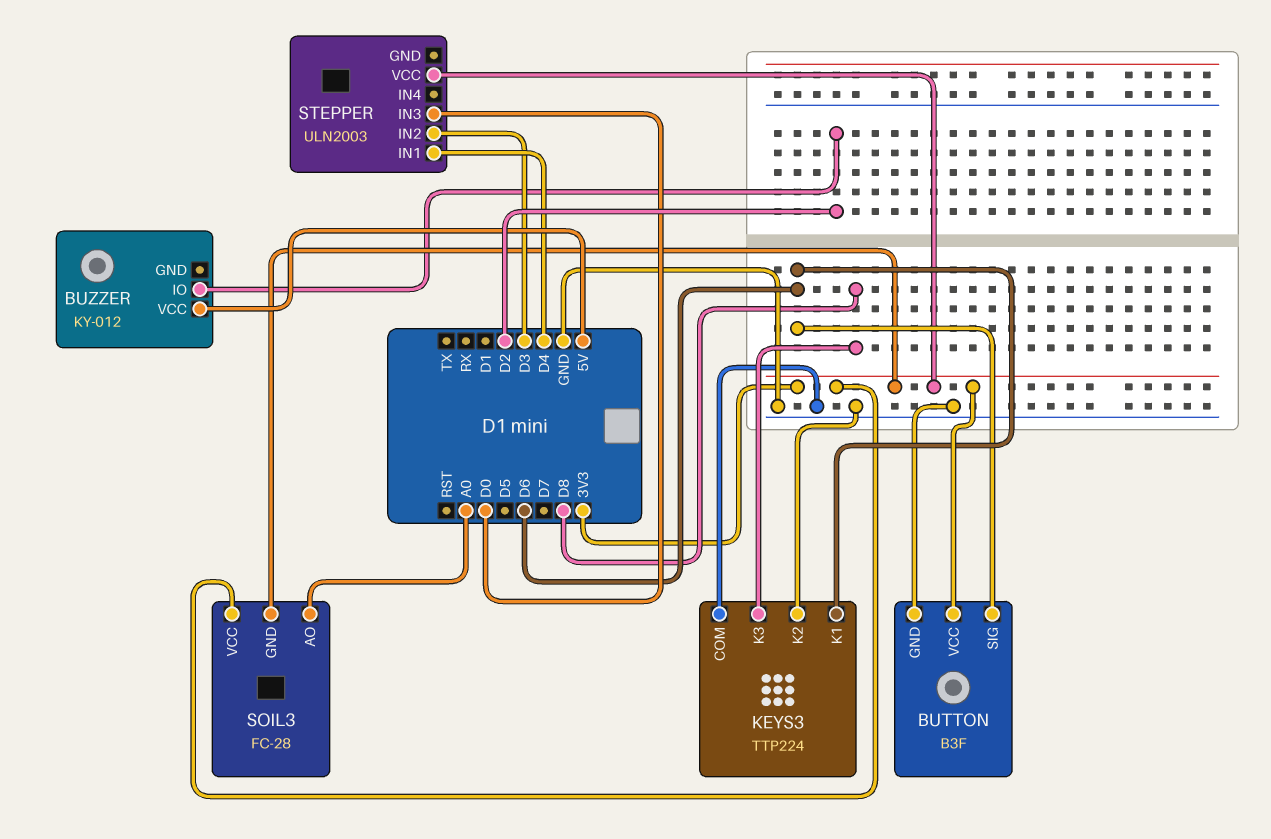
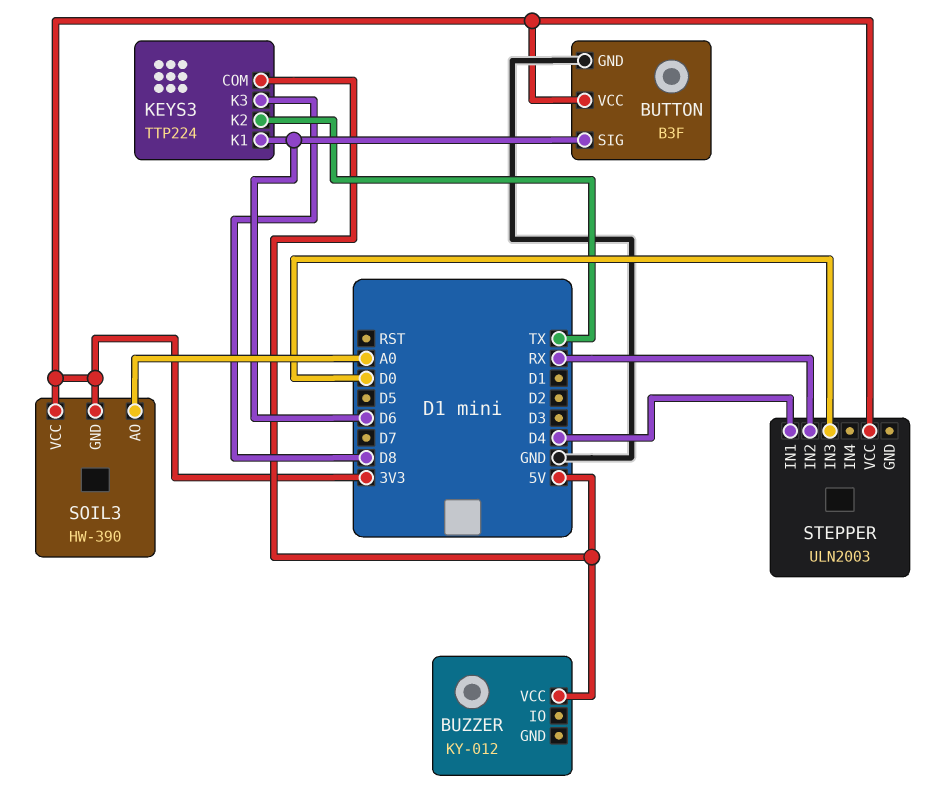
BUZZER pin IO: D2 -> none
KEYS3 pin COM: GND -> 5V
KEYS3 pin K2: GND -> TX
SOIL3: FC-28 -> HW-390
STEPPER pin IN2: D3 -> RX

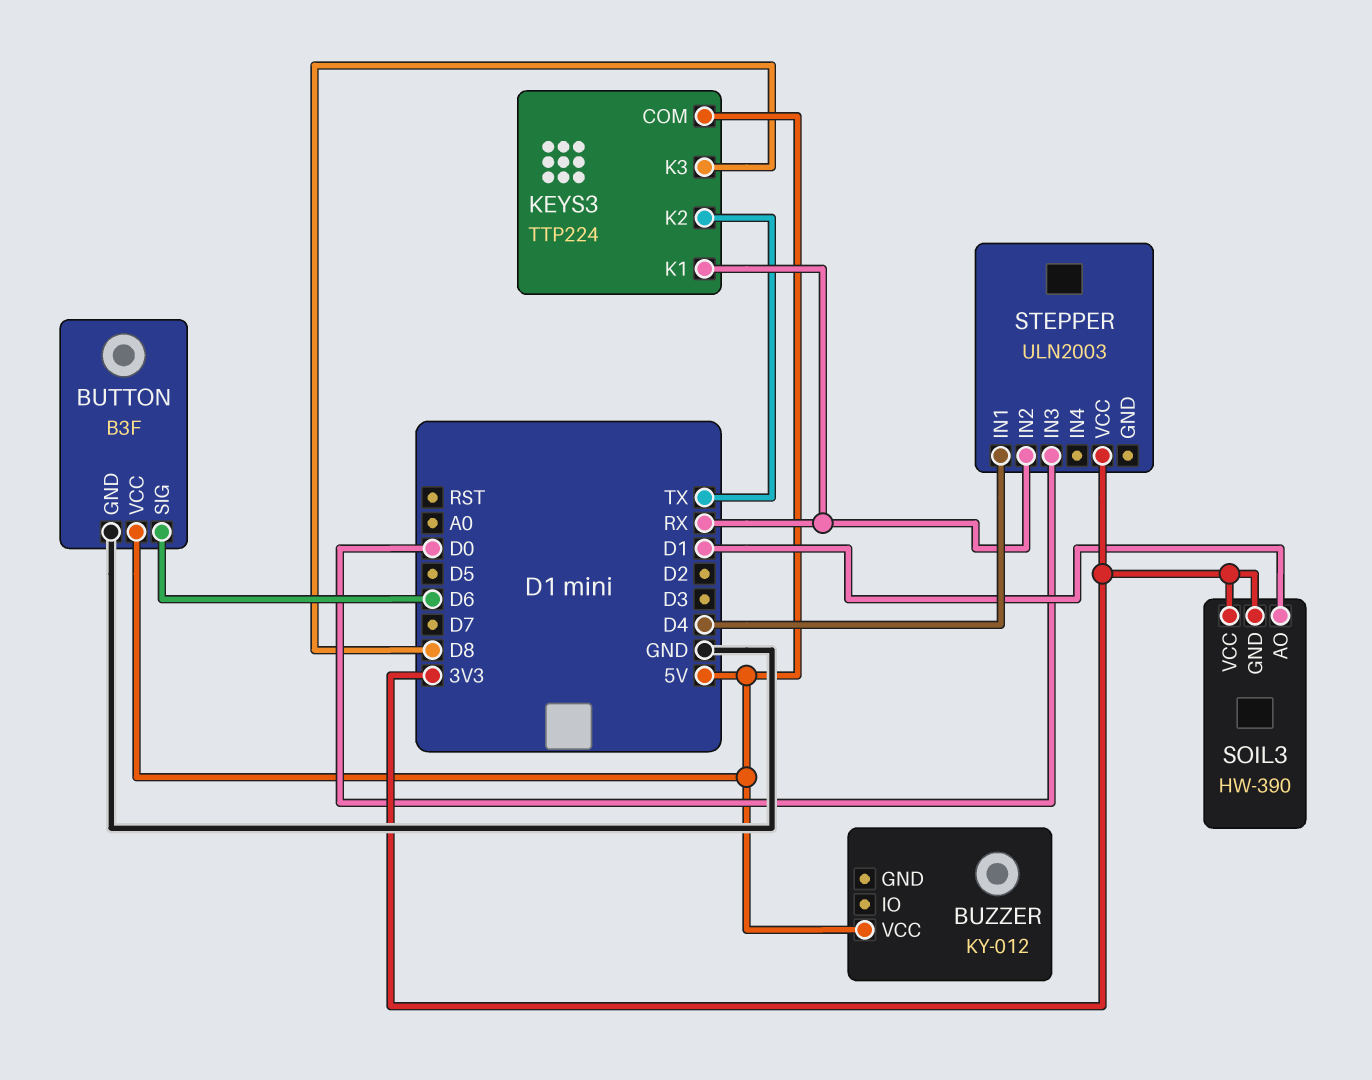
BUTTON pin VCC: 3V3 -> 5V
KEYS3 pin K1: D6 -> RX
SOIL3 pin AO: A0 -> D1

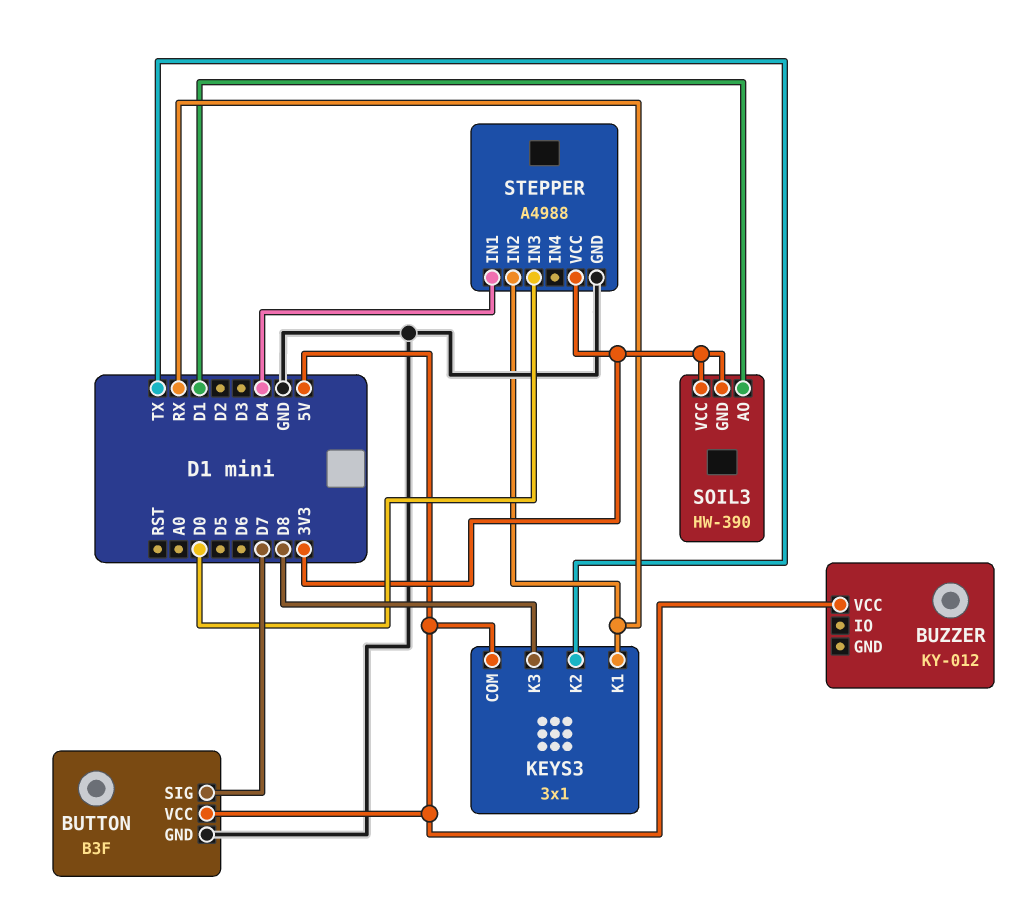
BUTTON pin SIG: D6 -> D7
KEYS3: TTP224 -> 3x1
STEPPER: ULN2003 -> A4988
STEPPER pin GND: none -> GND

